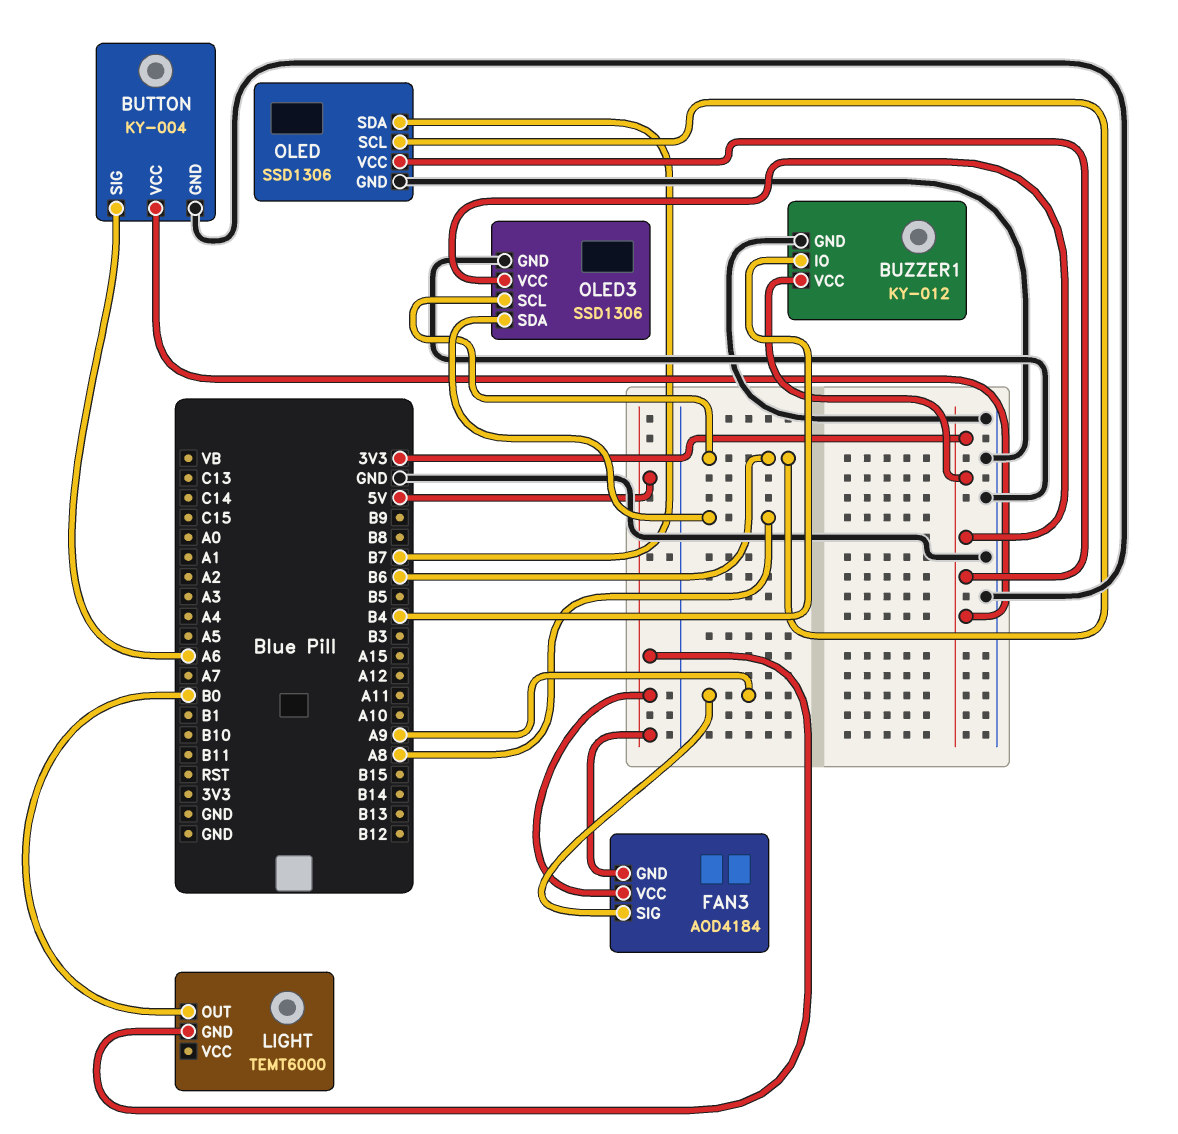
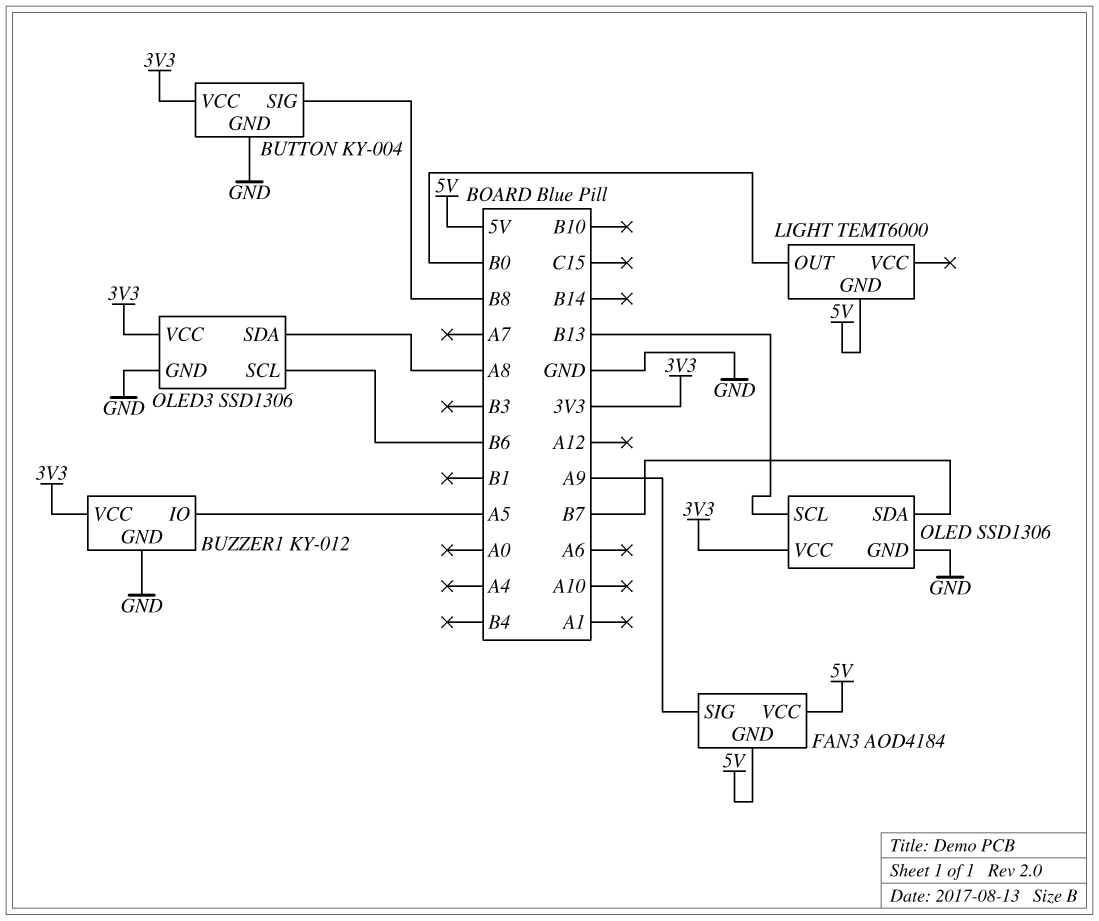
BUTTON pin SIG: A6 -> B8
BUZZER1 pin IO: B4 -> A5
OLED pin SCL: B6 -> B13

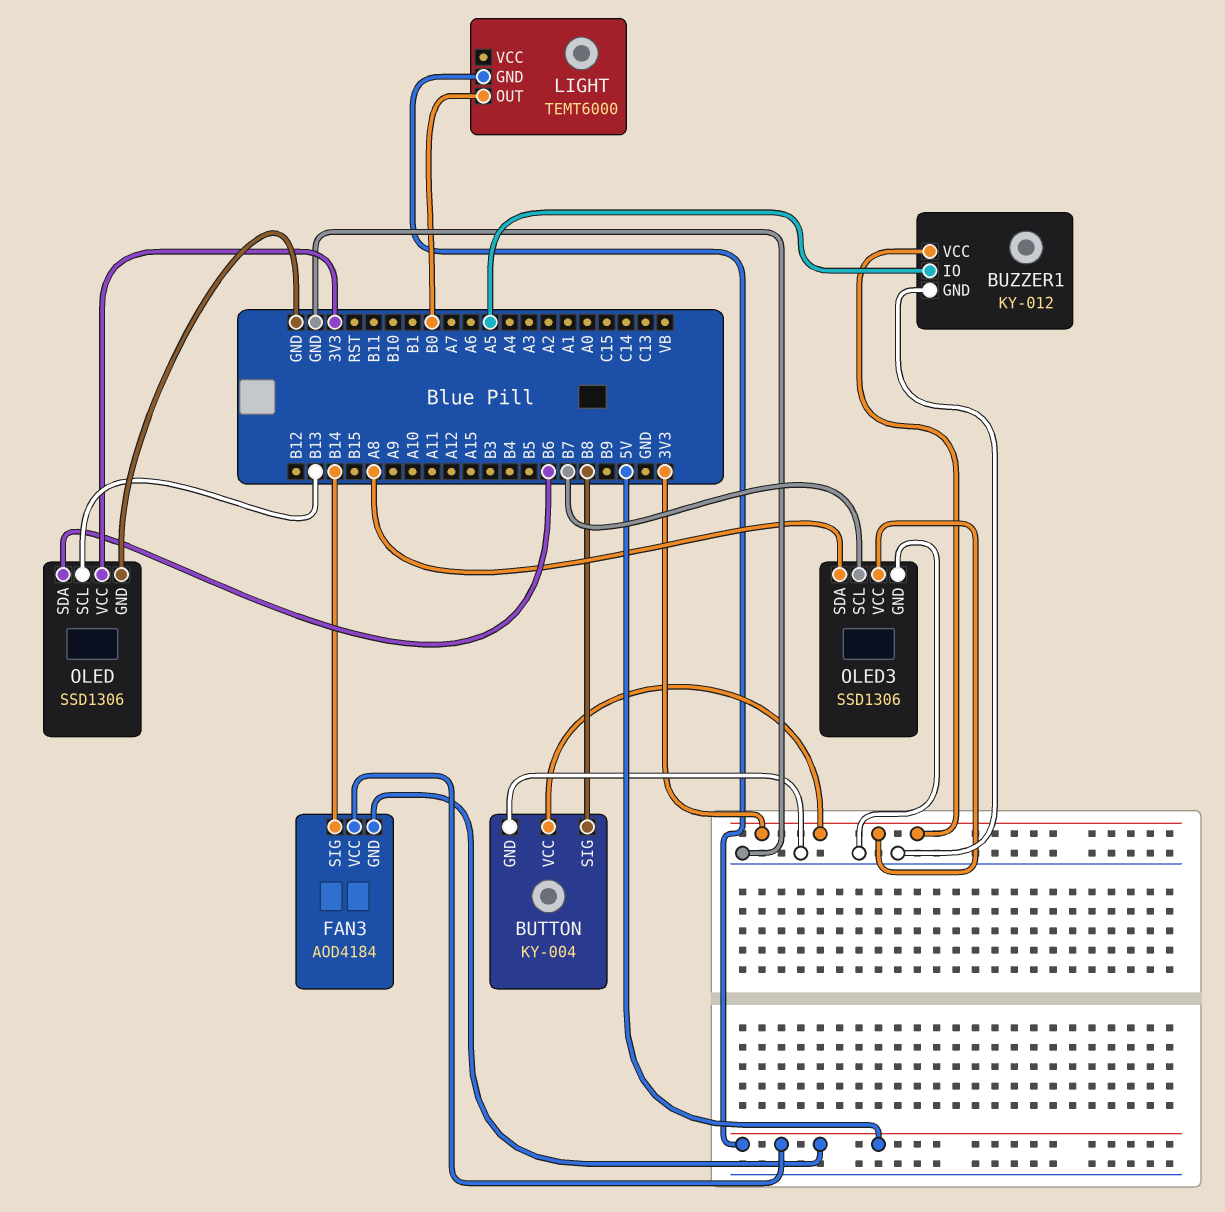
FAN3 pin SIG: A9 -> B14
OLED pin SDA: B7 -> B6
OLED3 pin SCL: B6 -> B7

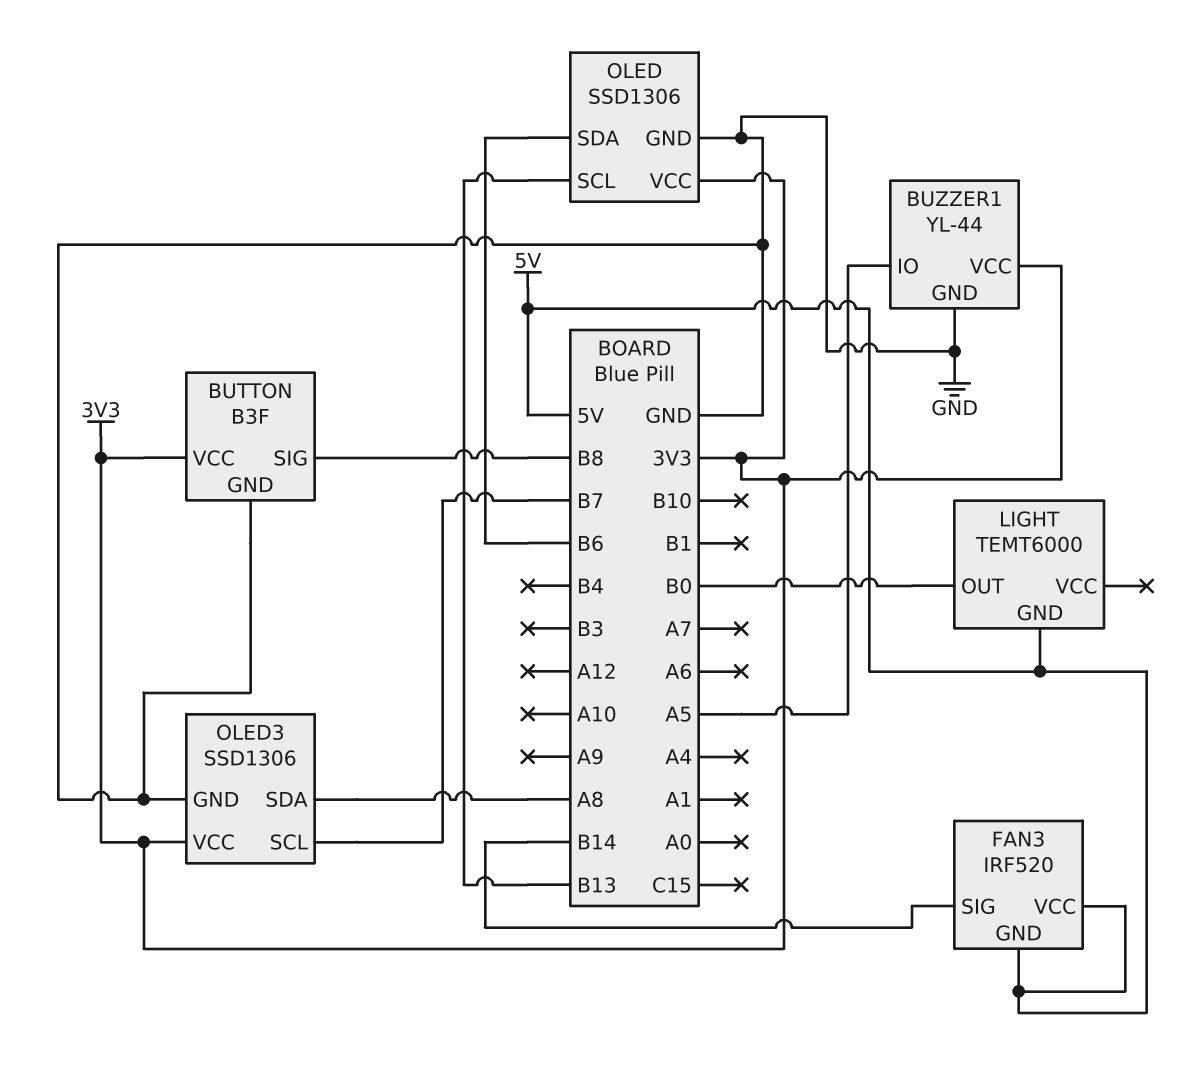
BUTTON: KY-004 -> B3F
BUZZER1: KY-012 -> YL-44
FAN3: AOD4184 -> IRF520

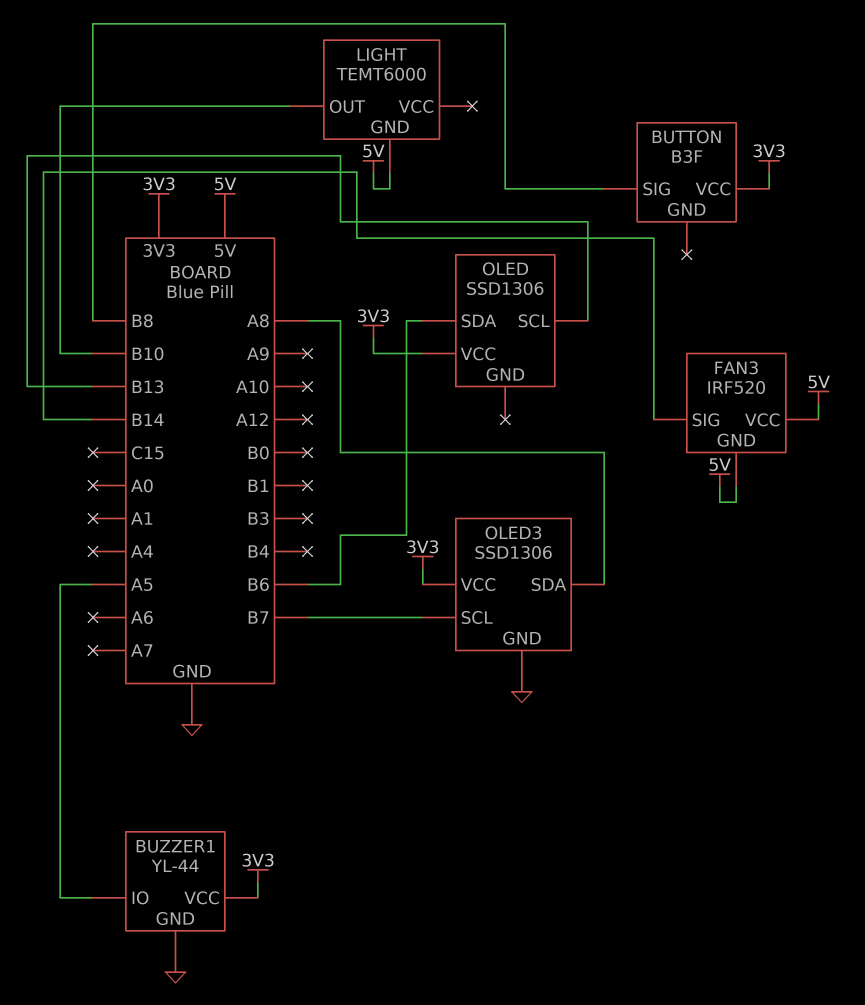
BUTTON pin GND: GND -> none
LIGHT pin OUT: B0 -> B10
OLED pin GND: GND -> none

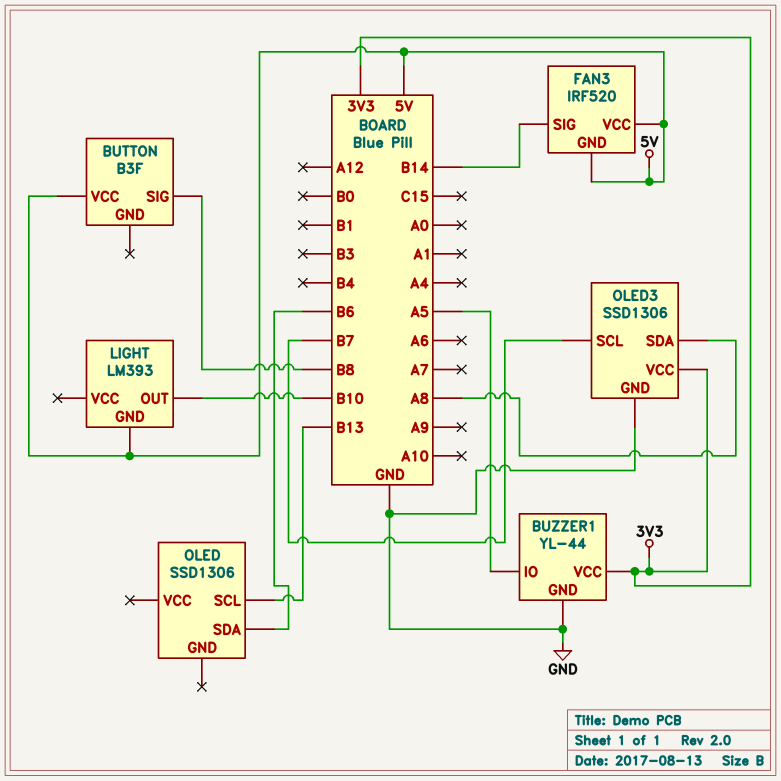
BUTTON pin VCC: 3V3 -> 5V
LIGHT: TEMT6000 -> LM393
OLED pin VCC: 3V3 -> none

